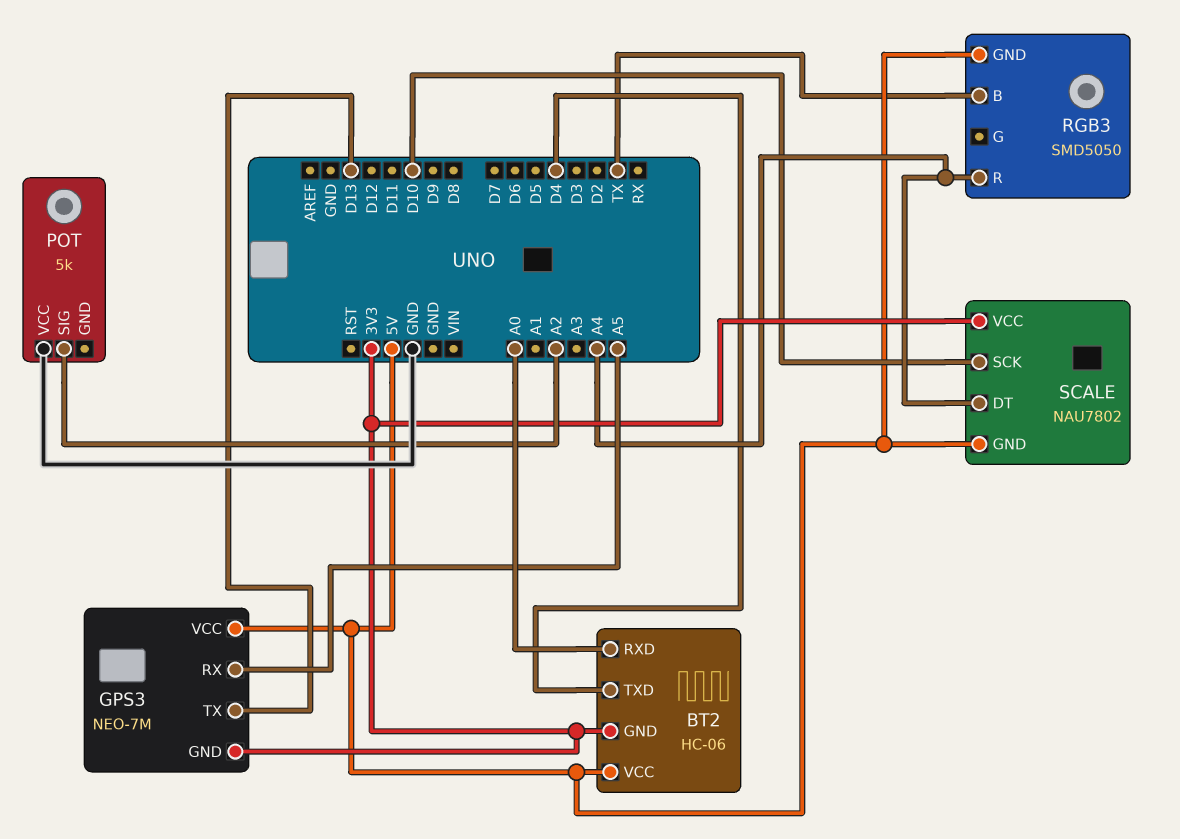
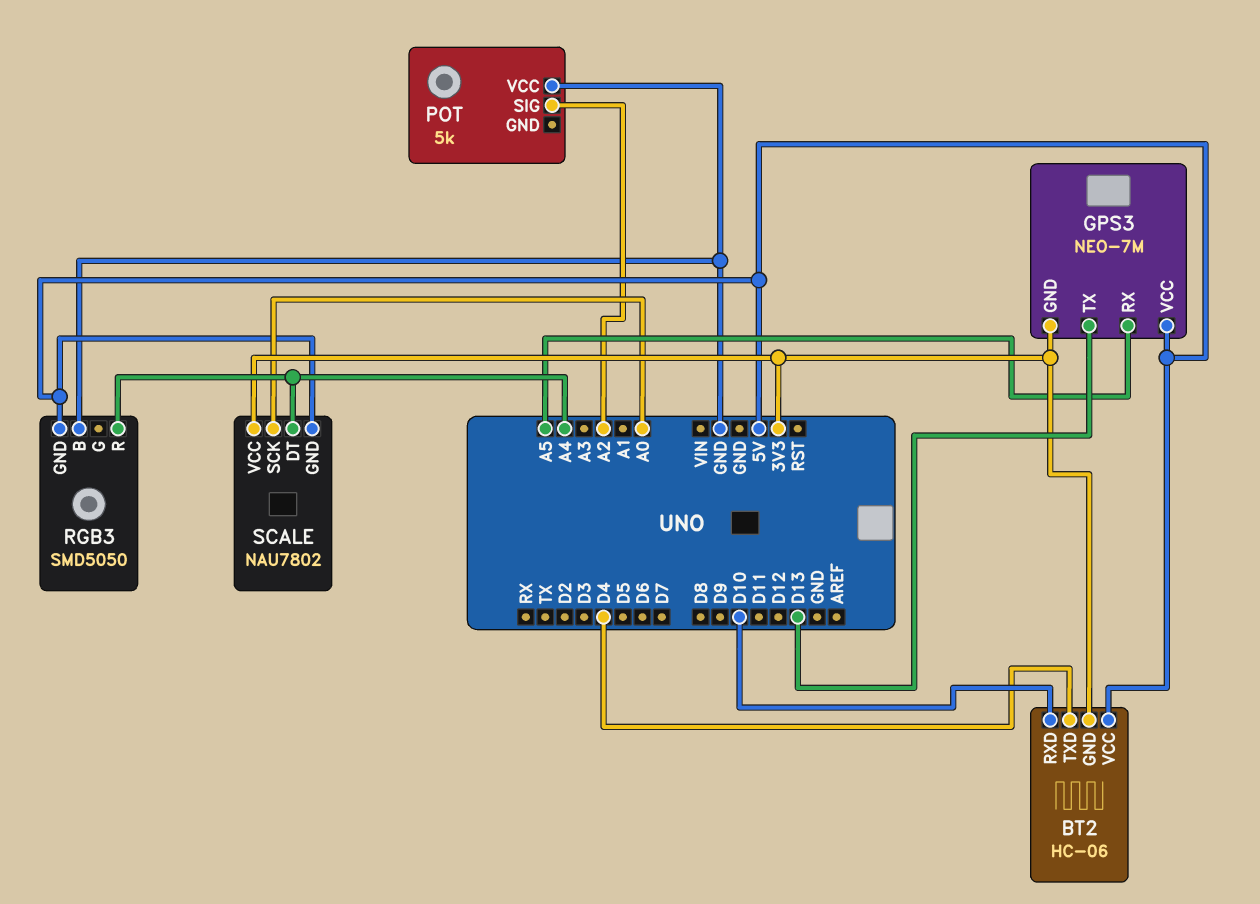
BT2 pin RXD: A0 -> D10
RGB3 pin B: TX -> GND
SCALE pin SCK: D10 -> A0

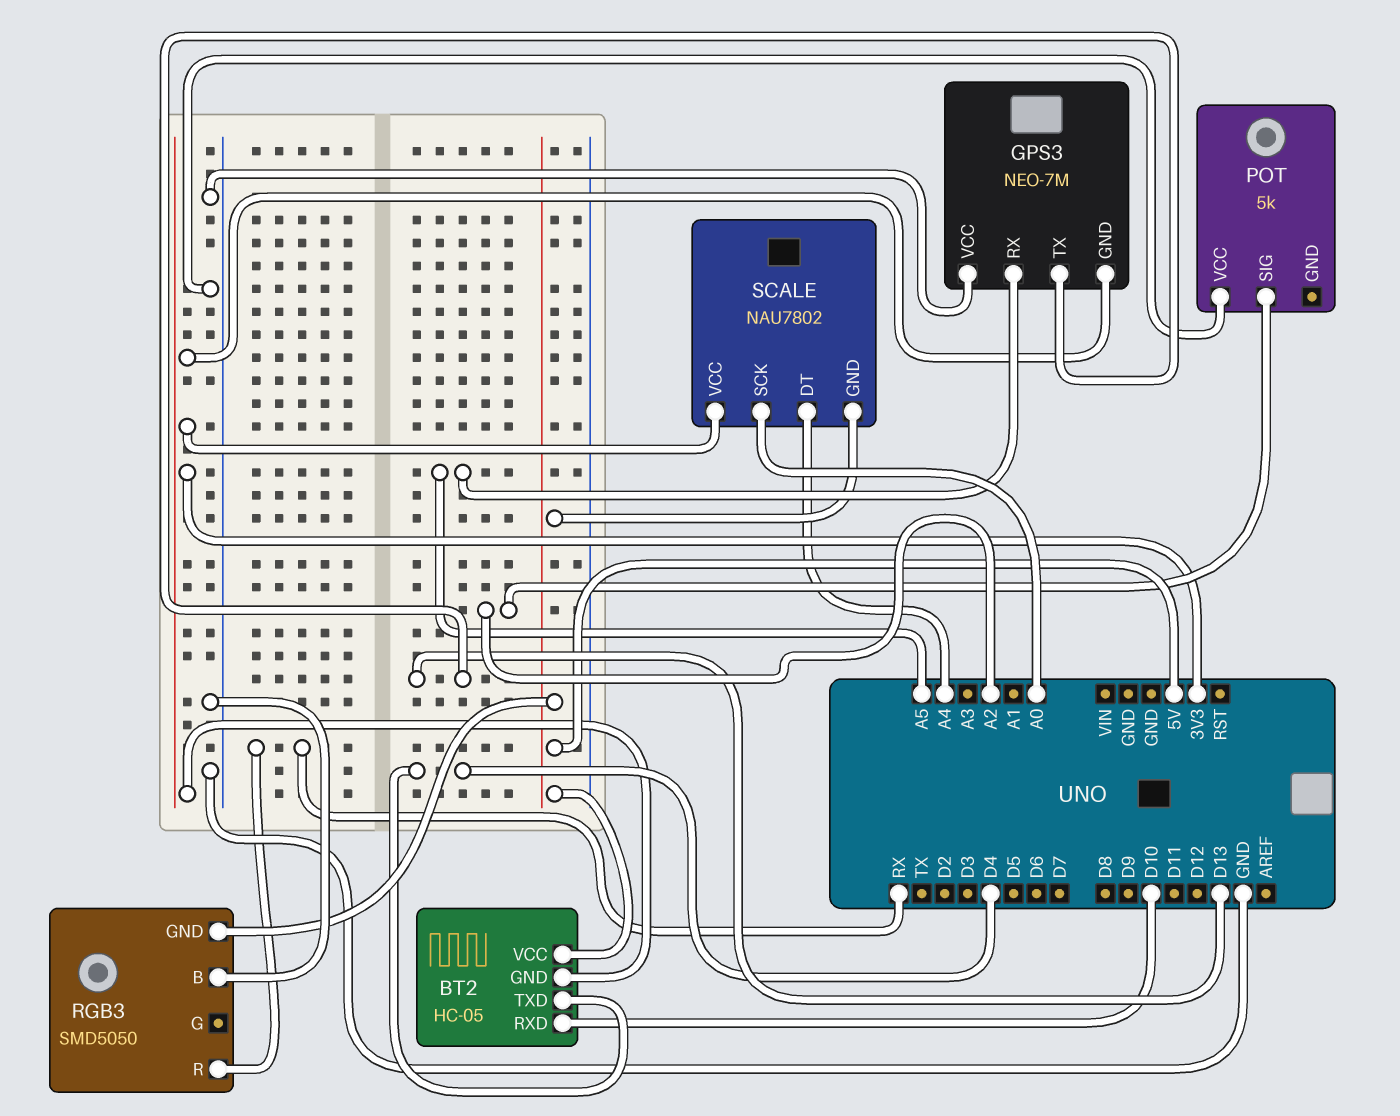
BT2: HC-06 -> HC-05
GPS3 pin VCC: 5V -> GND
RGB3 pin R: A4 -> RX

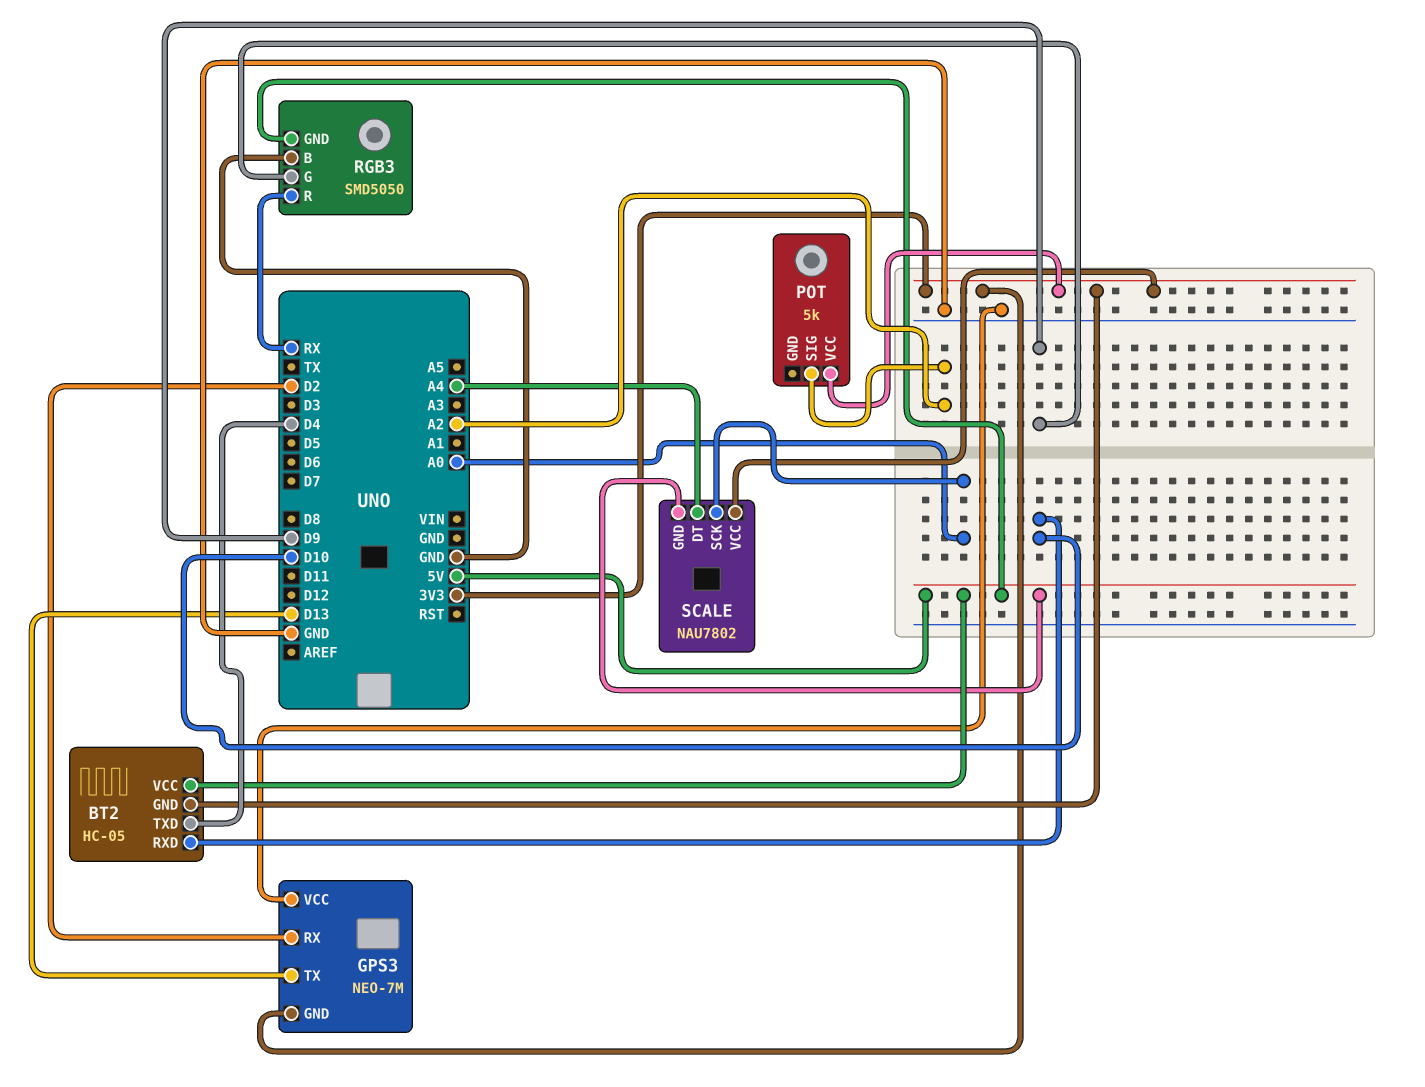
GPS3 pin RX: A5 -> D2
POT pin VCC: GND -> 3V3
RGB3 pin G: none -> D9

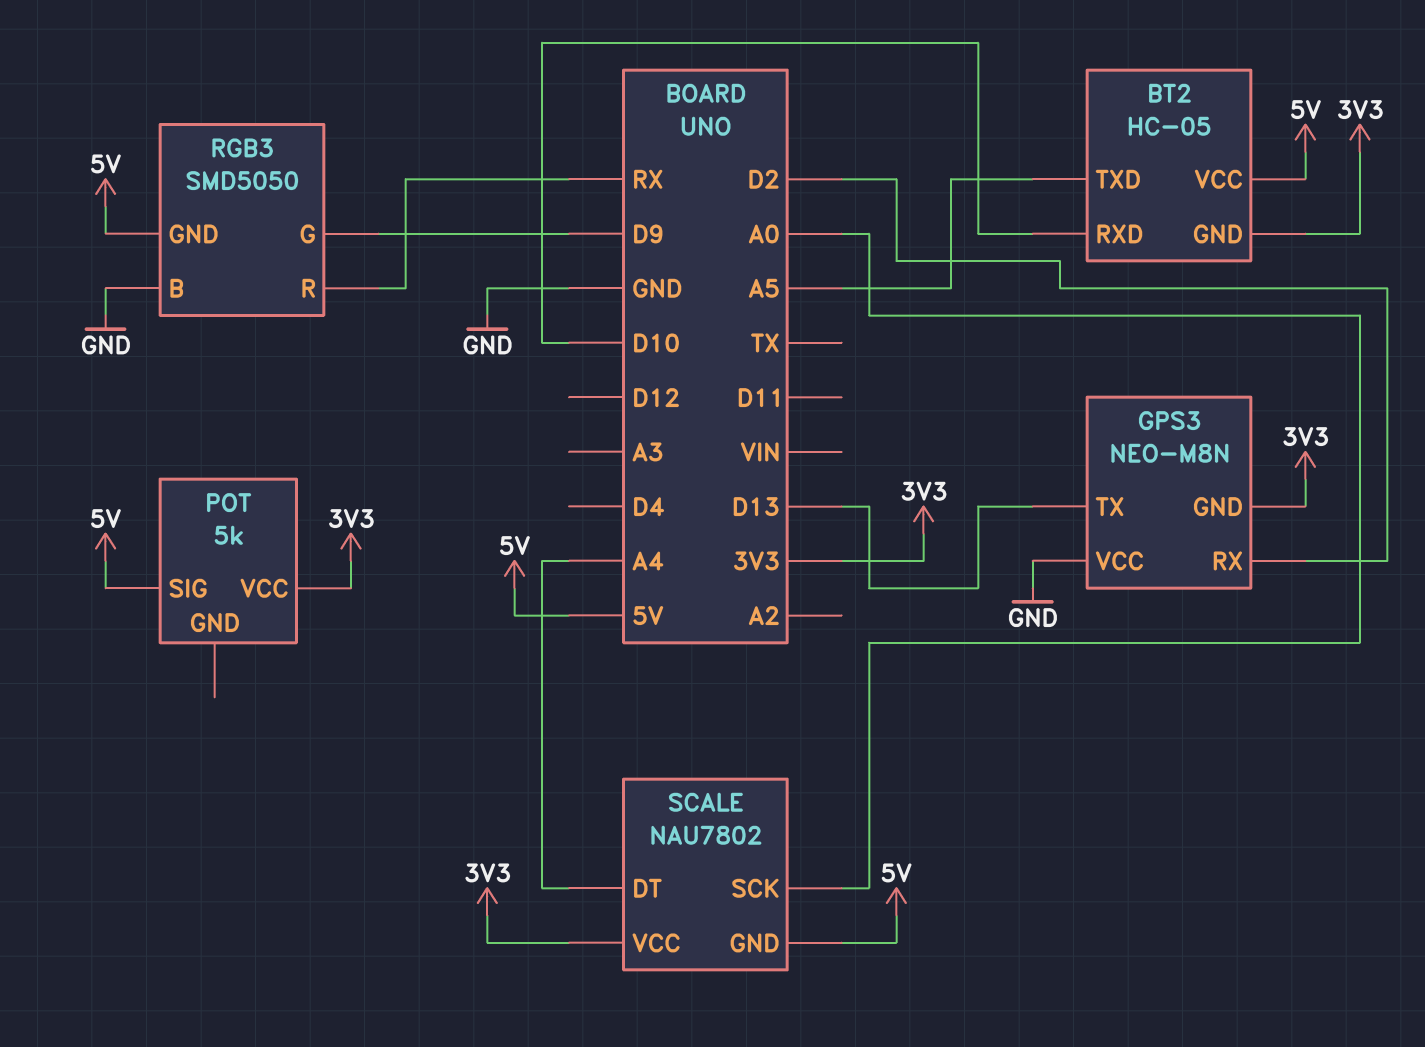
BT2 pin TXD: D4 -> A5
GPS3: NEO-7M -> NEO-M8N
POT pin SIG: A2 -> 5V

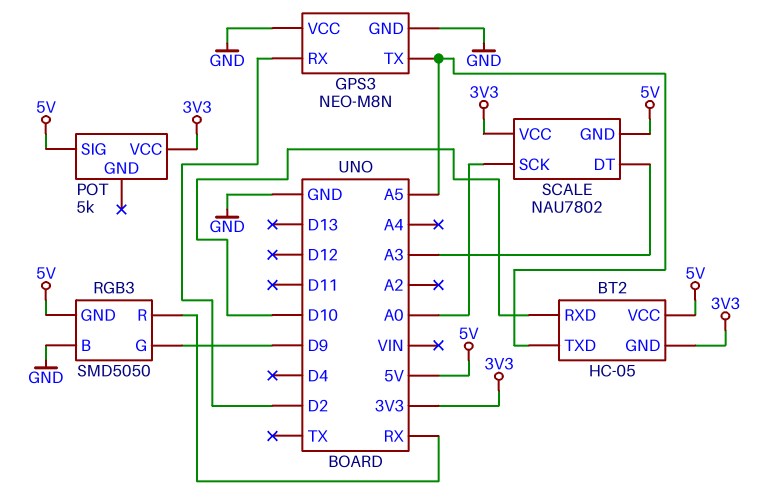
GPS3 pin GND: 3V3 -> GND
GPS3 pin TX: D13 -> A5
SCALE pin DT: A4 -> A3

